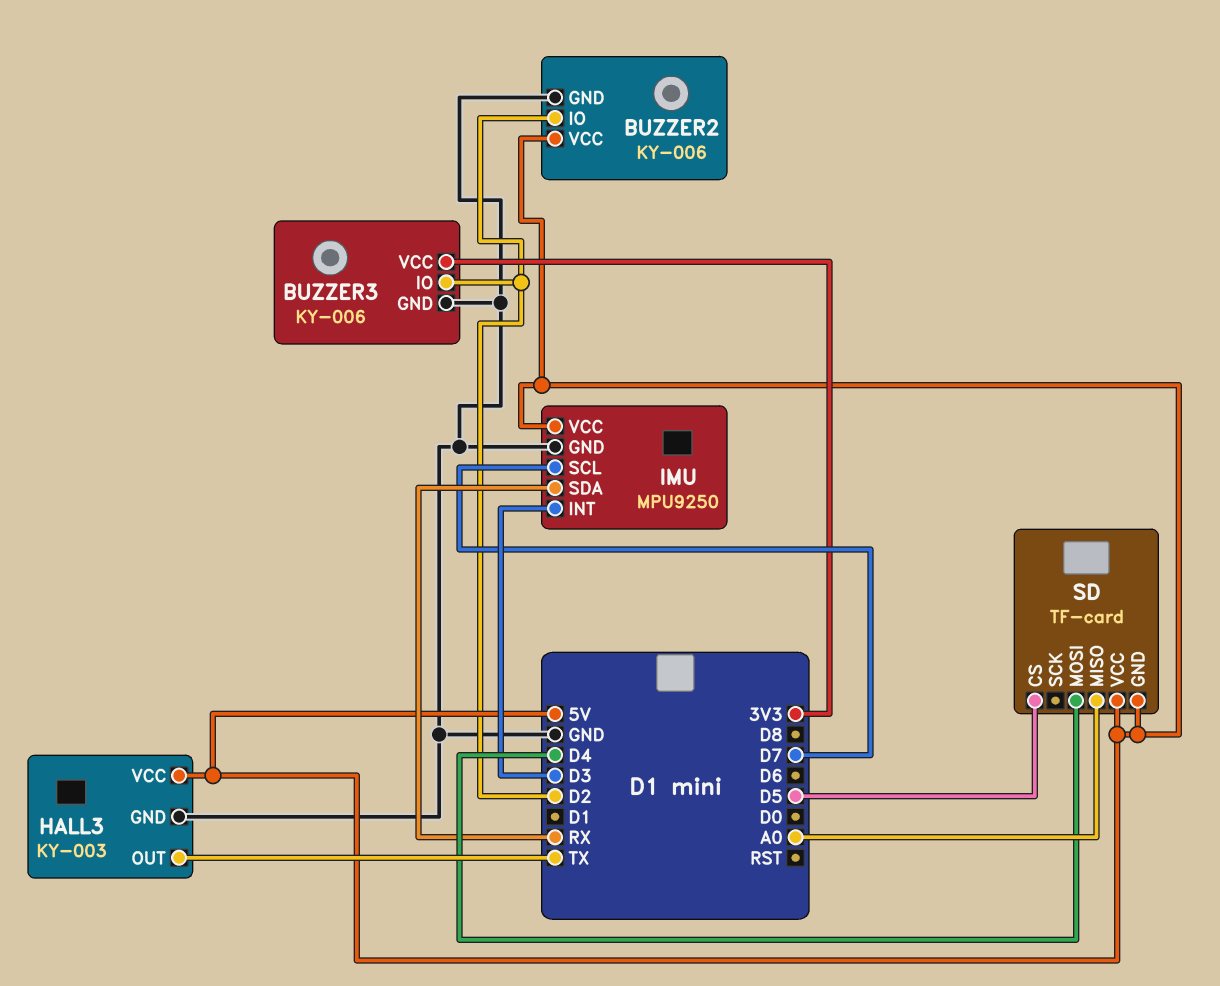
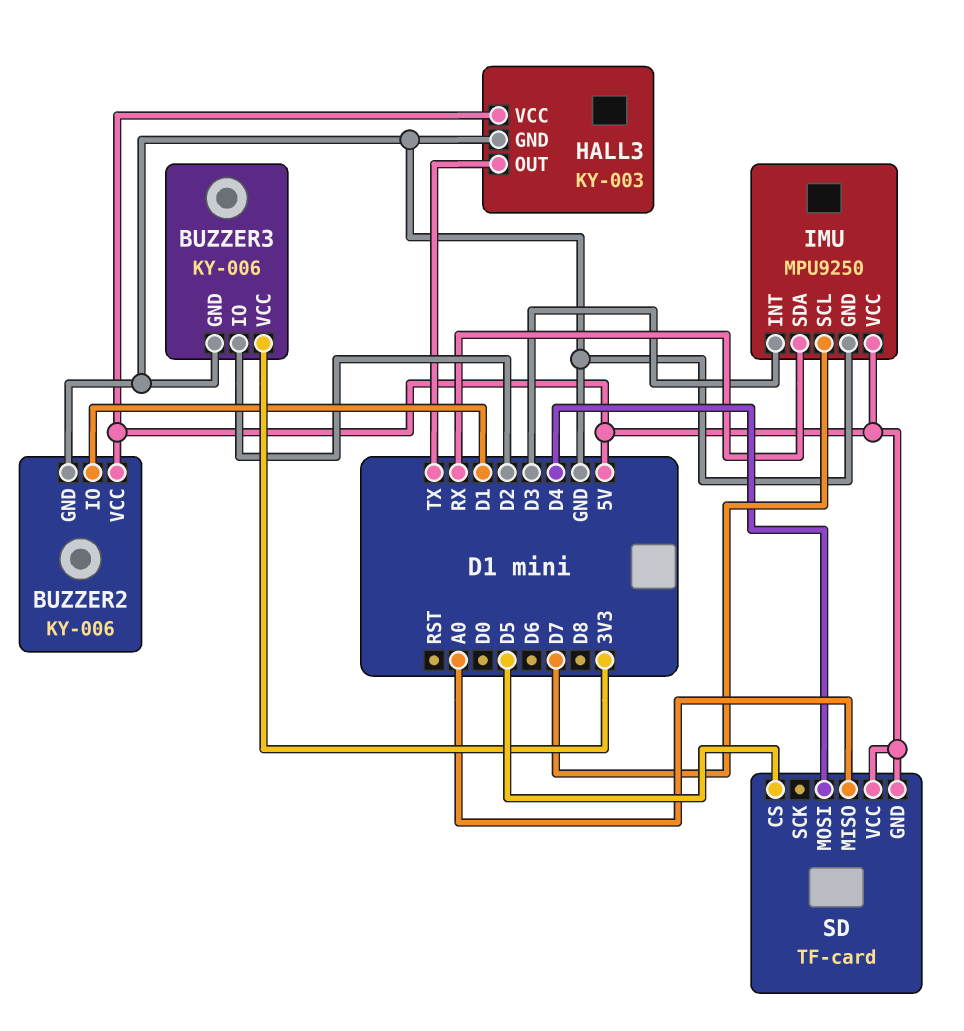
BUZZER2 pin IO: D2 -> D1

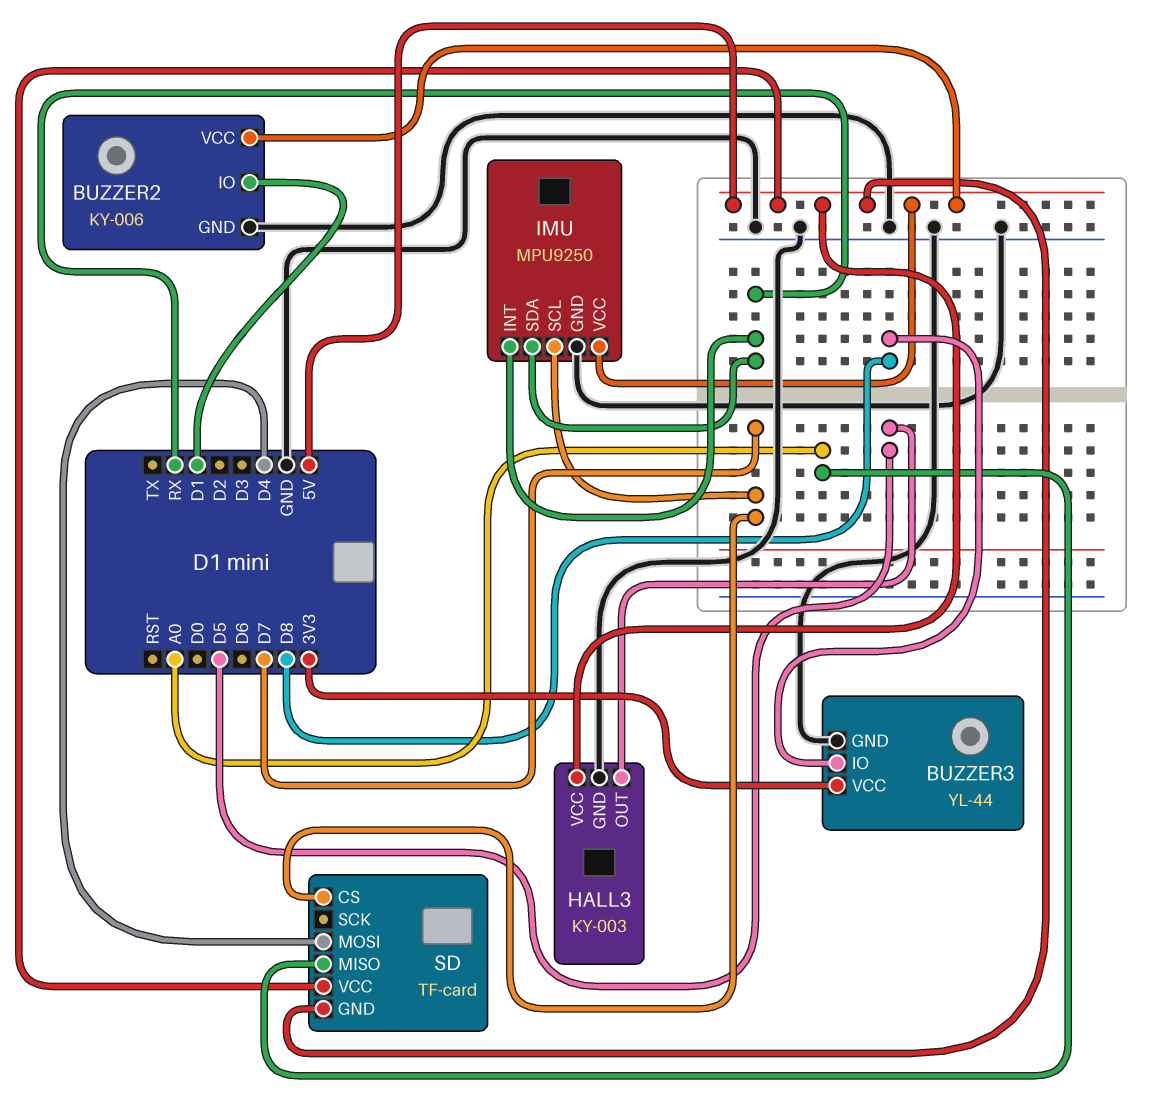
BUZZER3: KY-006 -> YL-44
BUZZER3 pin IO: D2 -> D8
HALL3 pin OUT: TX -> D5
IMU pin INT: D3 -> RX
SD pin CS: D5 -> D7

